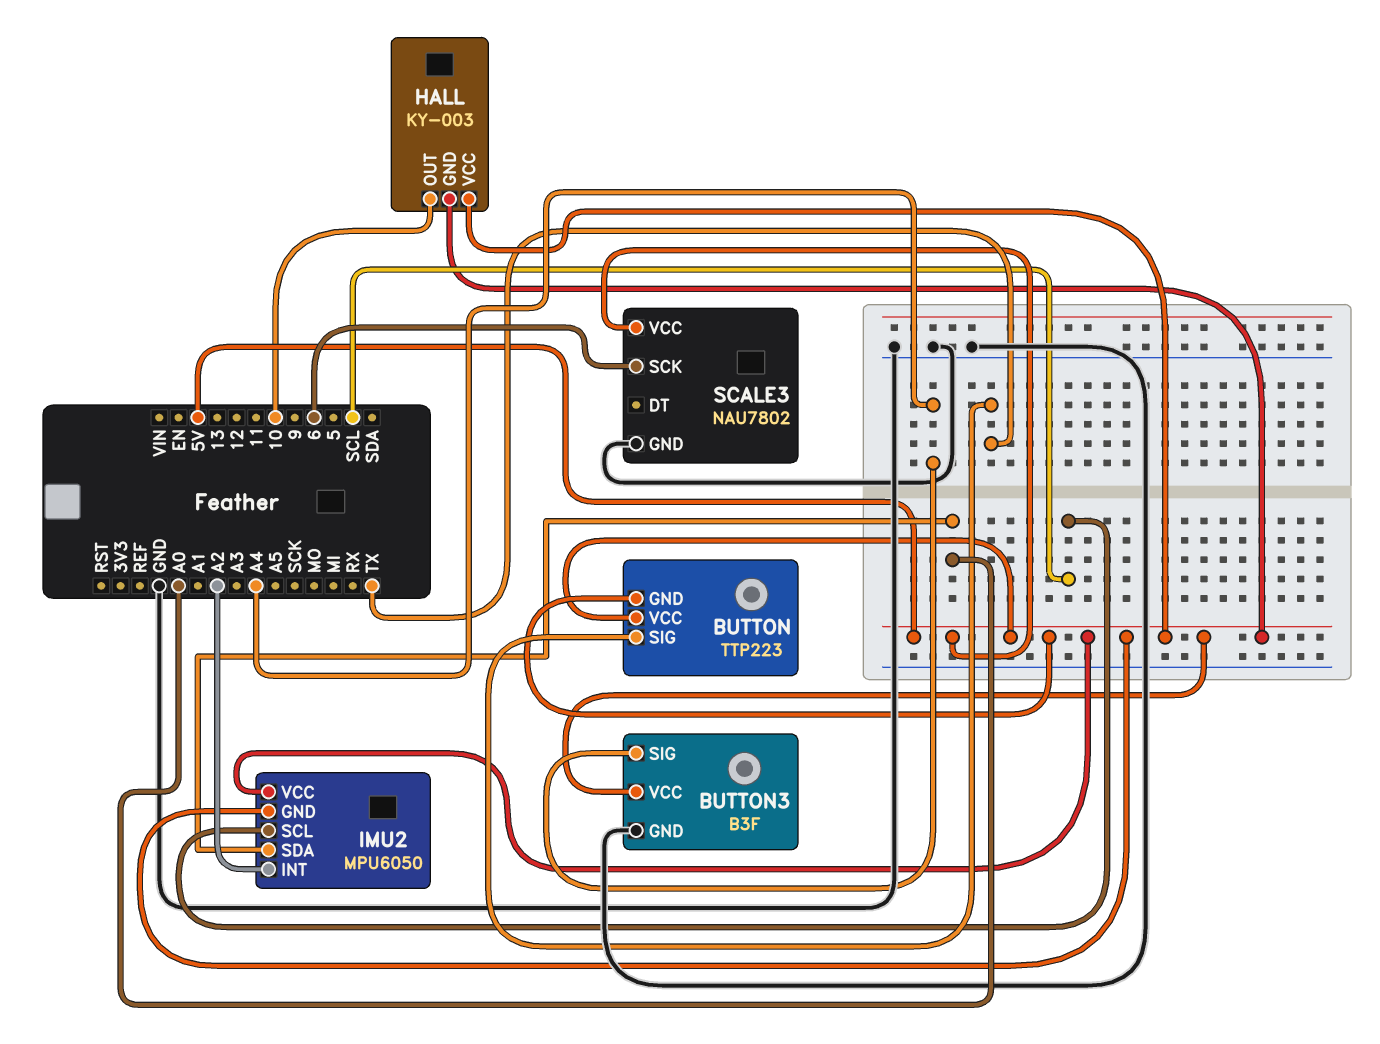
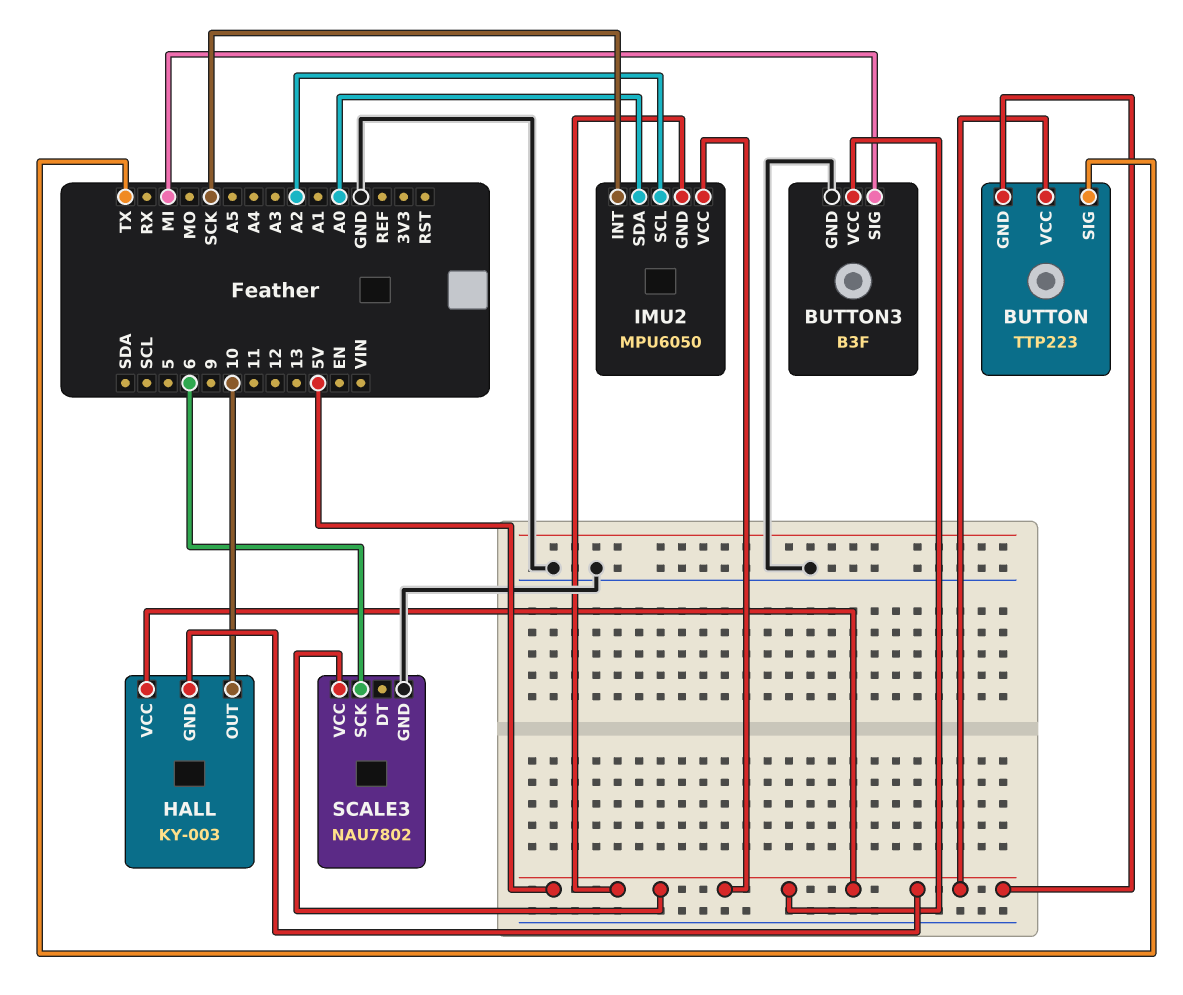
BUTTON3 pin SIG: A4 -> MI
IMU2 pin INT: A2 -> SCK
IMU2 pin SCL: SCL -> A2

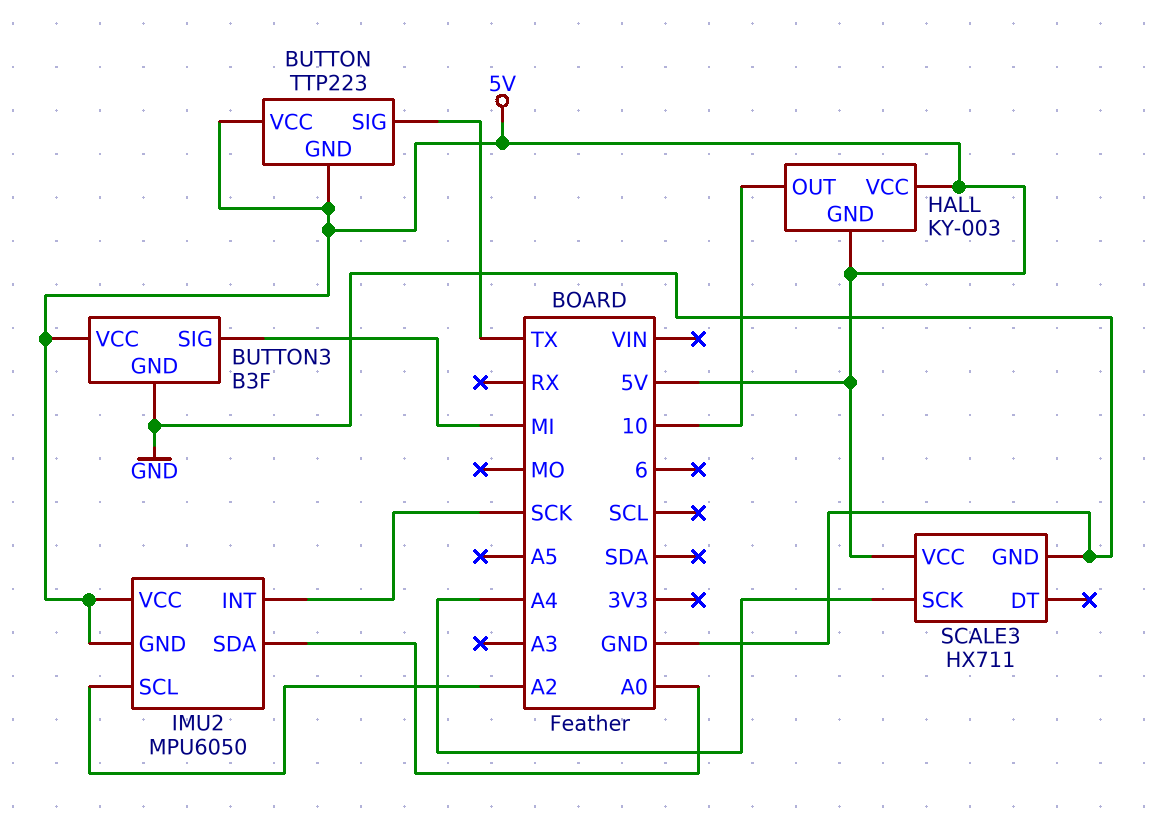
SCALE3: NAU7802 -> HX711
SCALE3 pin SCK: 6 -> A4

